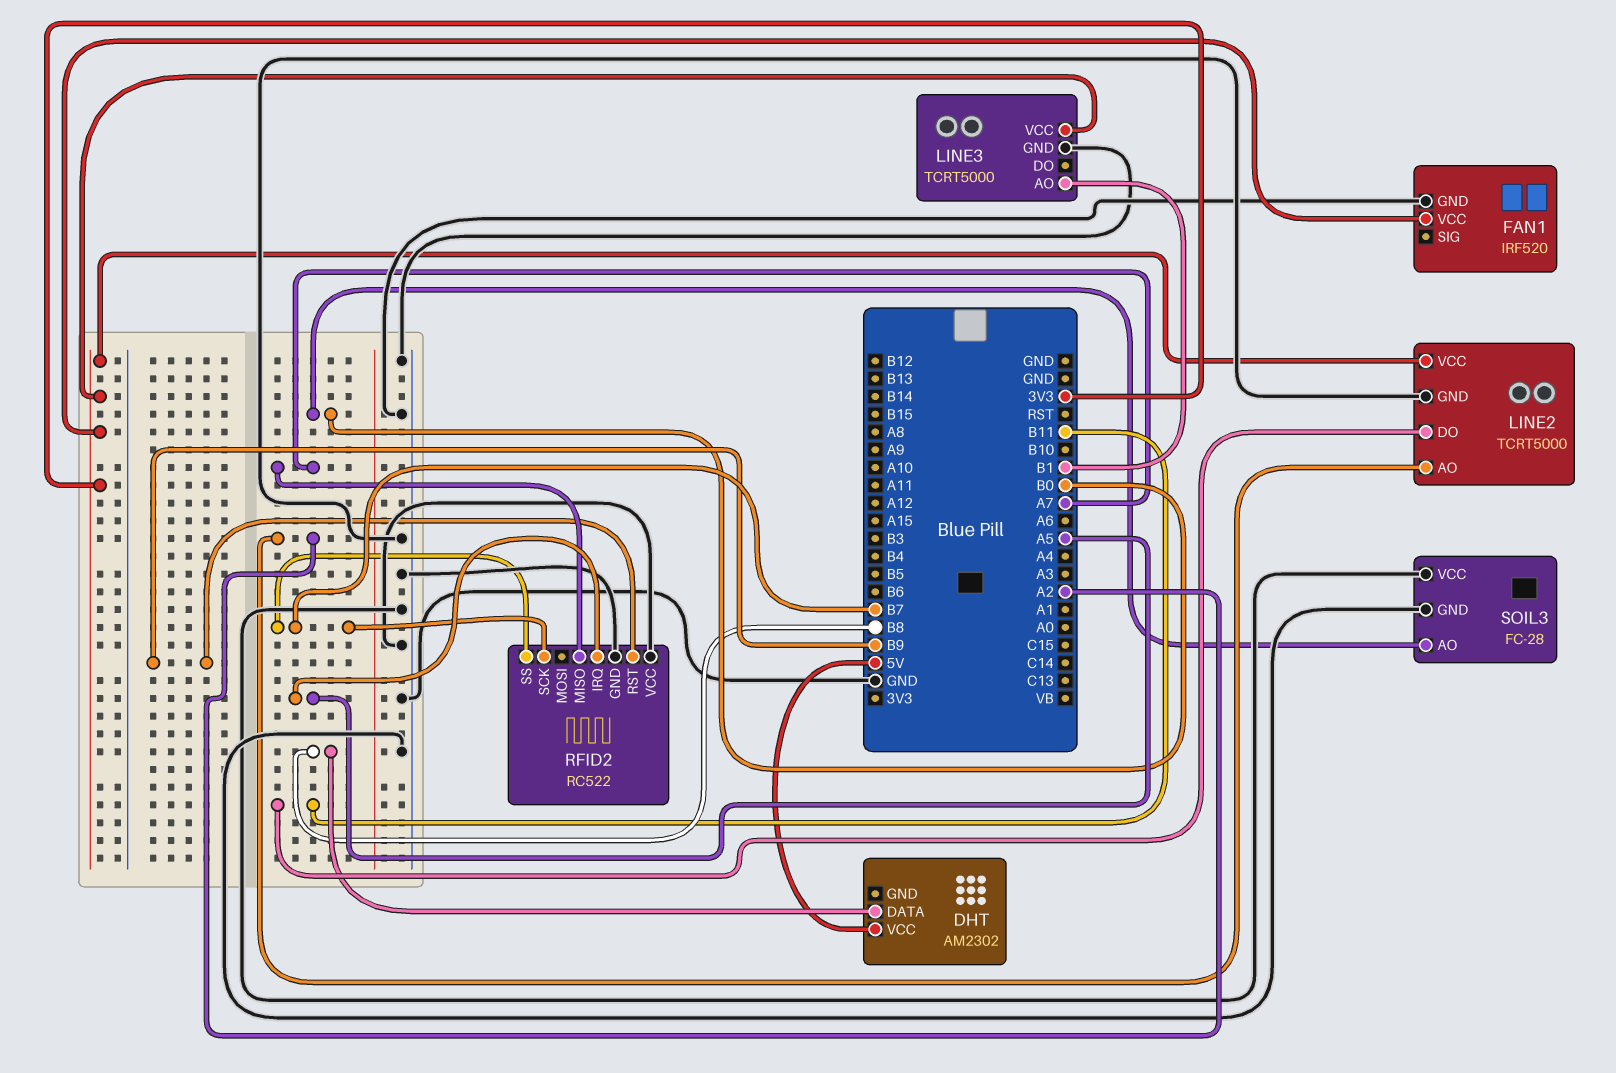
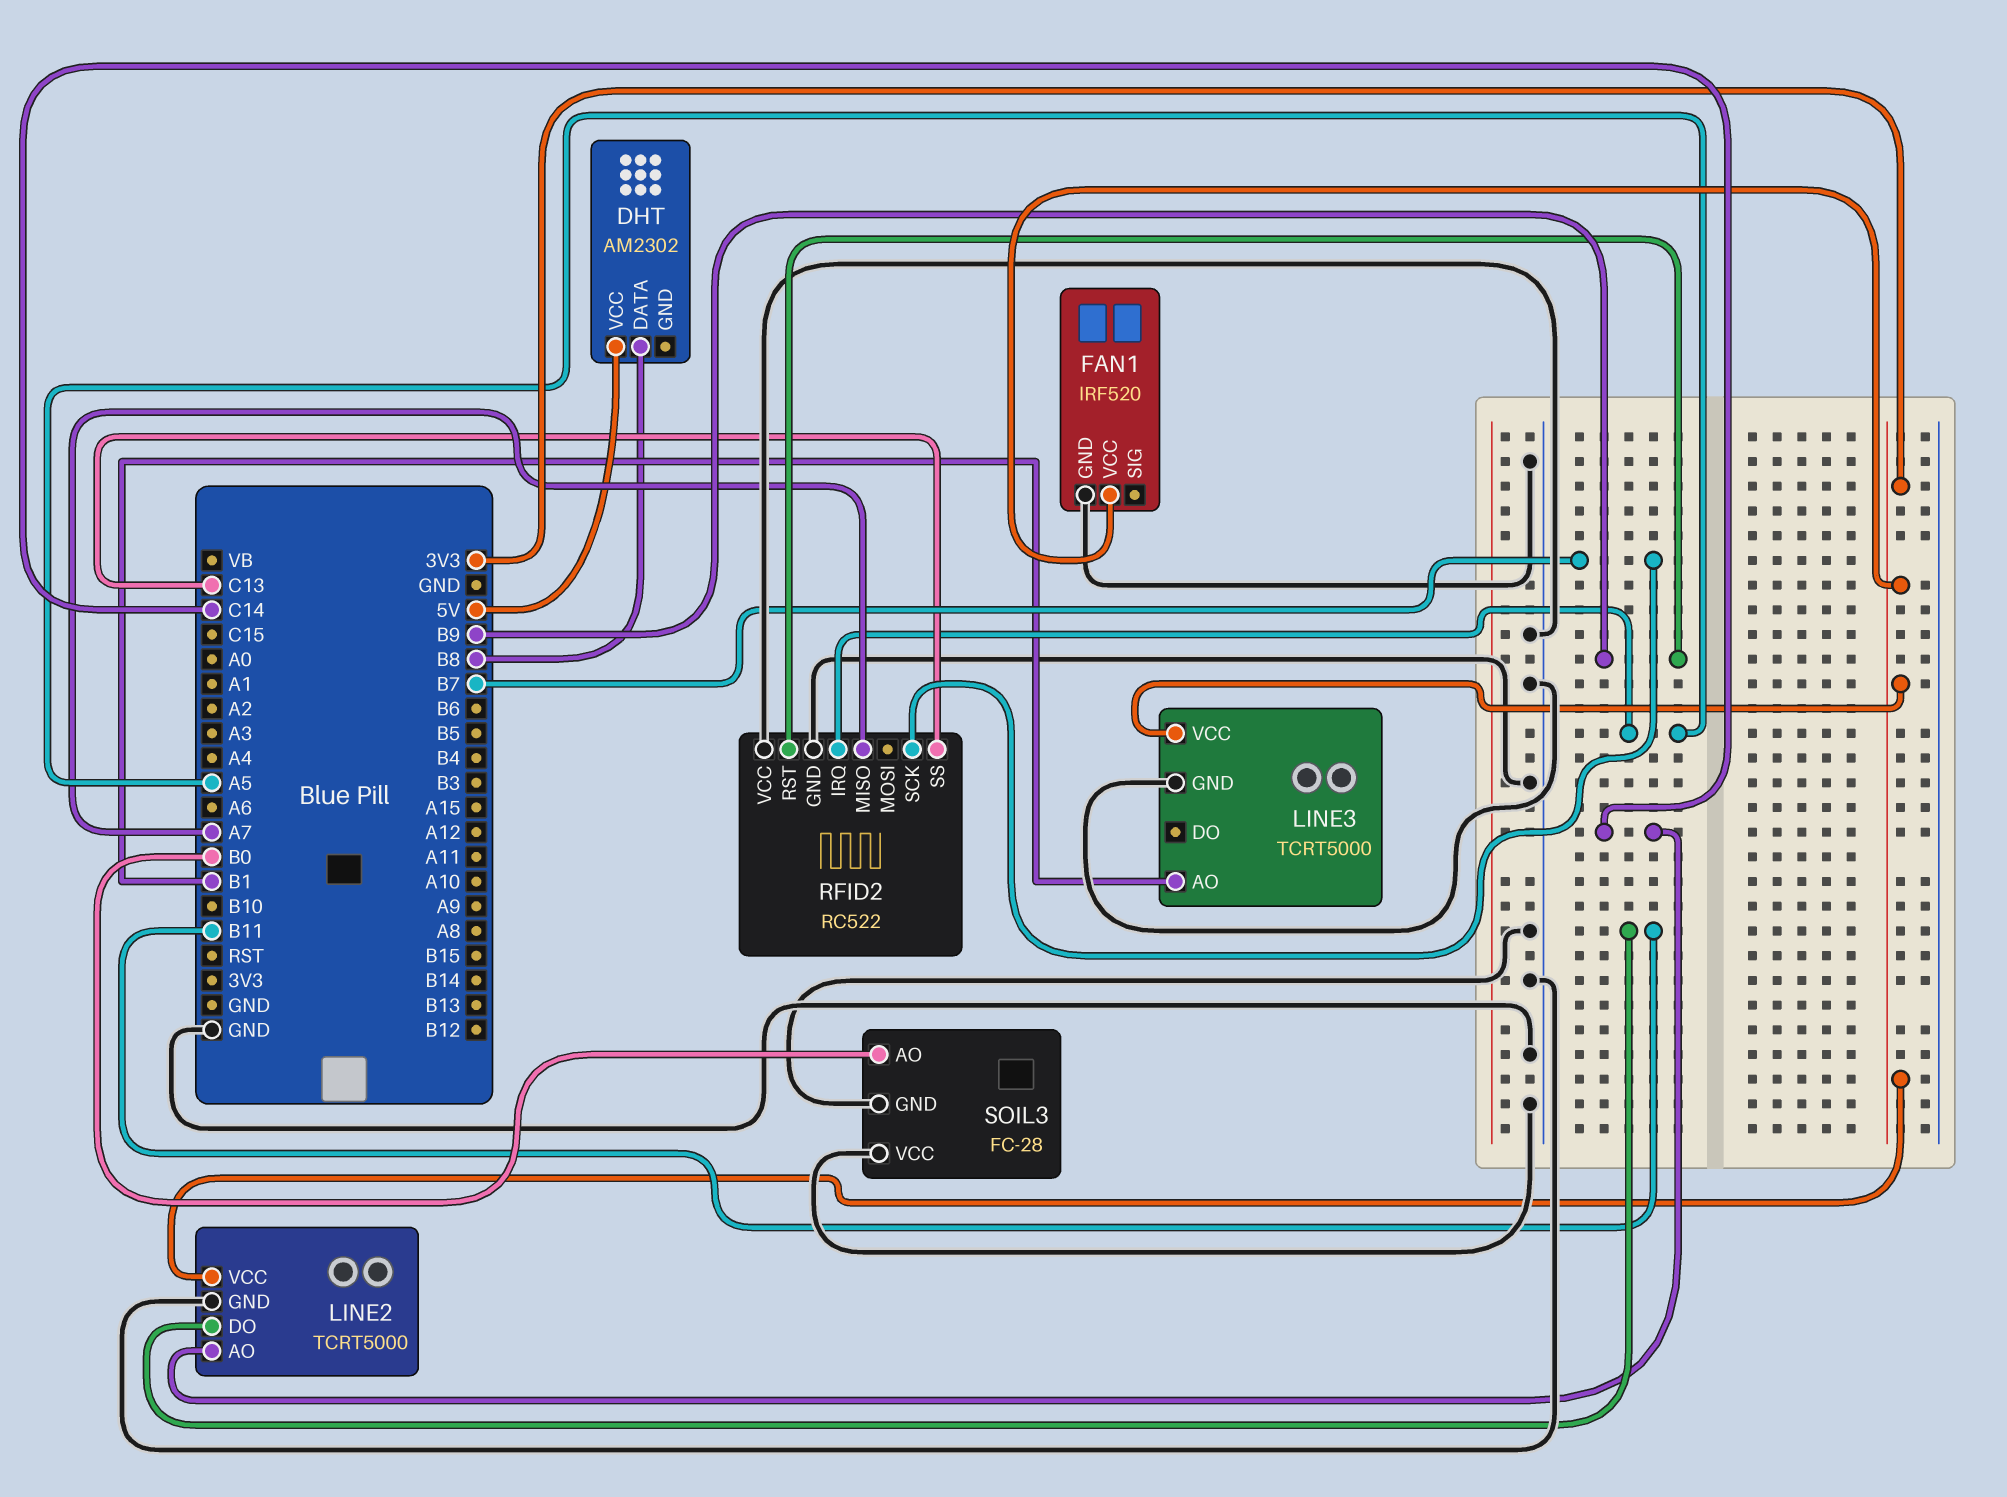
LINE2 pin AO: A2 -> C14
RFID2 pin SS: B7 -> C13

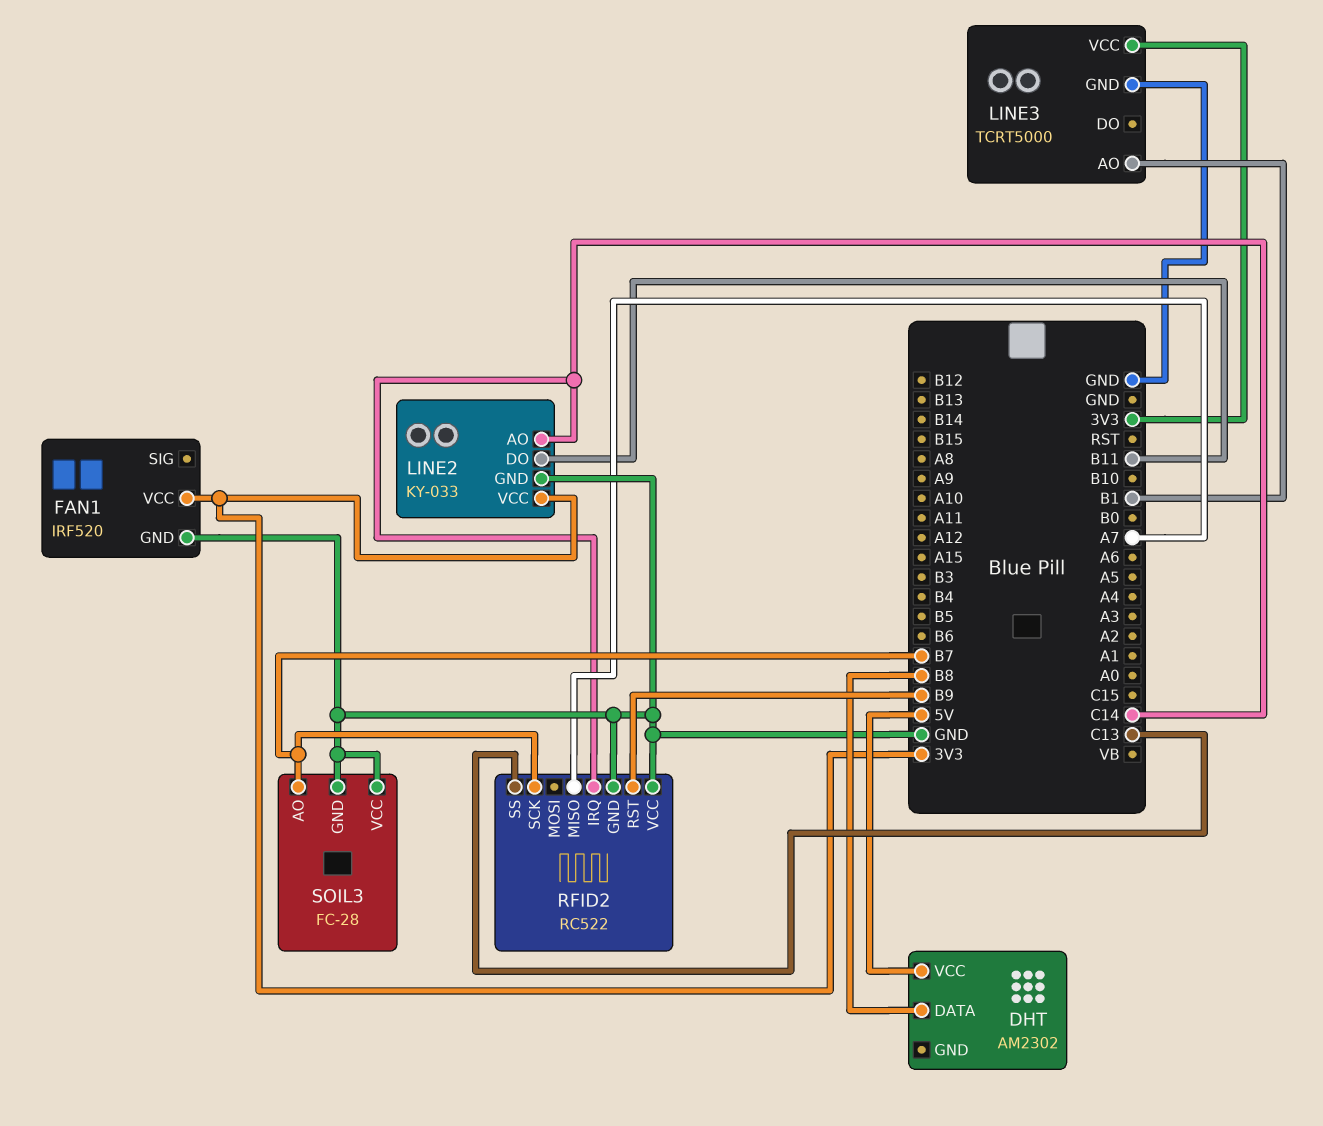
LINE2: TCRT5000 -> KY-033
RFID2 pin IRQ: A5 -> C14
SOIL3 pin AO: B0 -> B7

